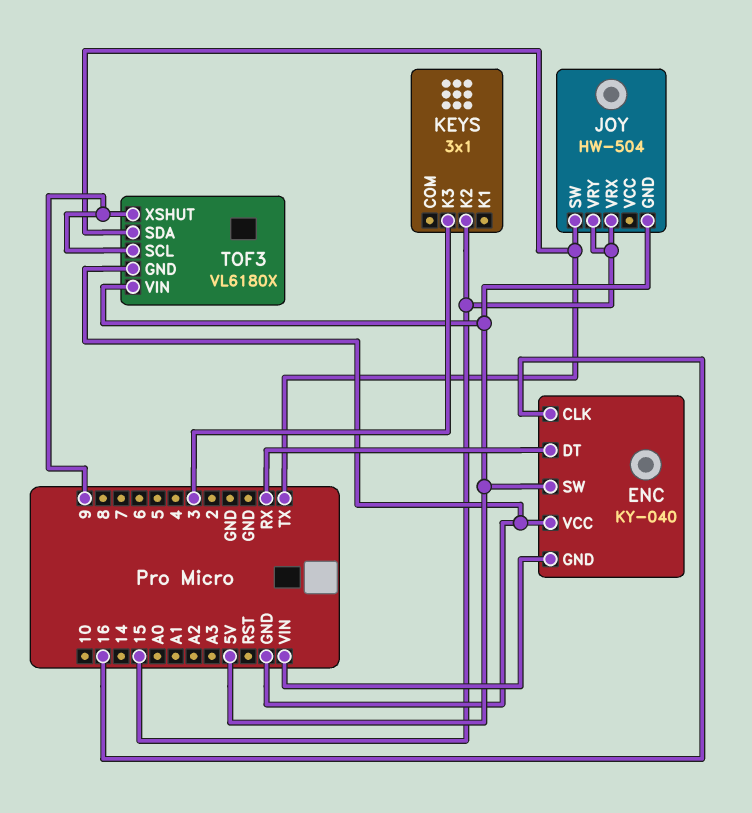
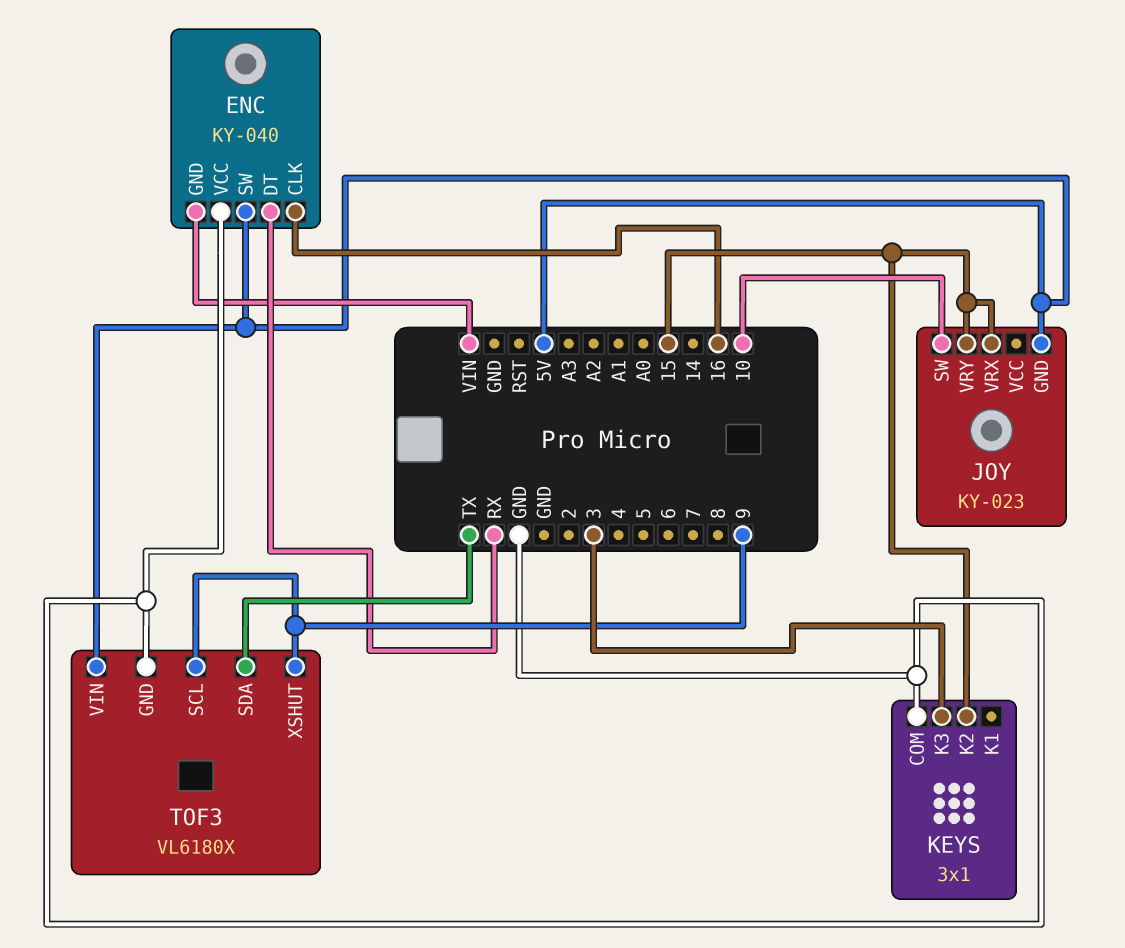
JOY: HW-504 -> KY-023
JOY pin SW: TX -> 10
KEYS pin COM: none -> GND

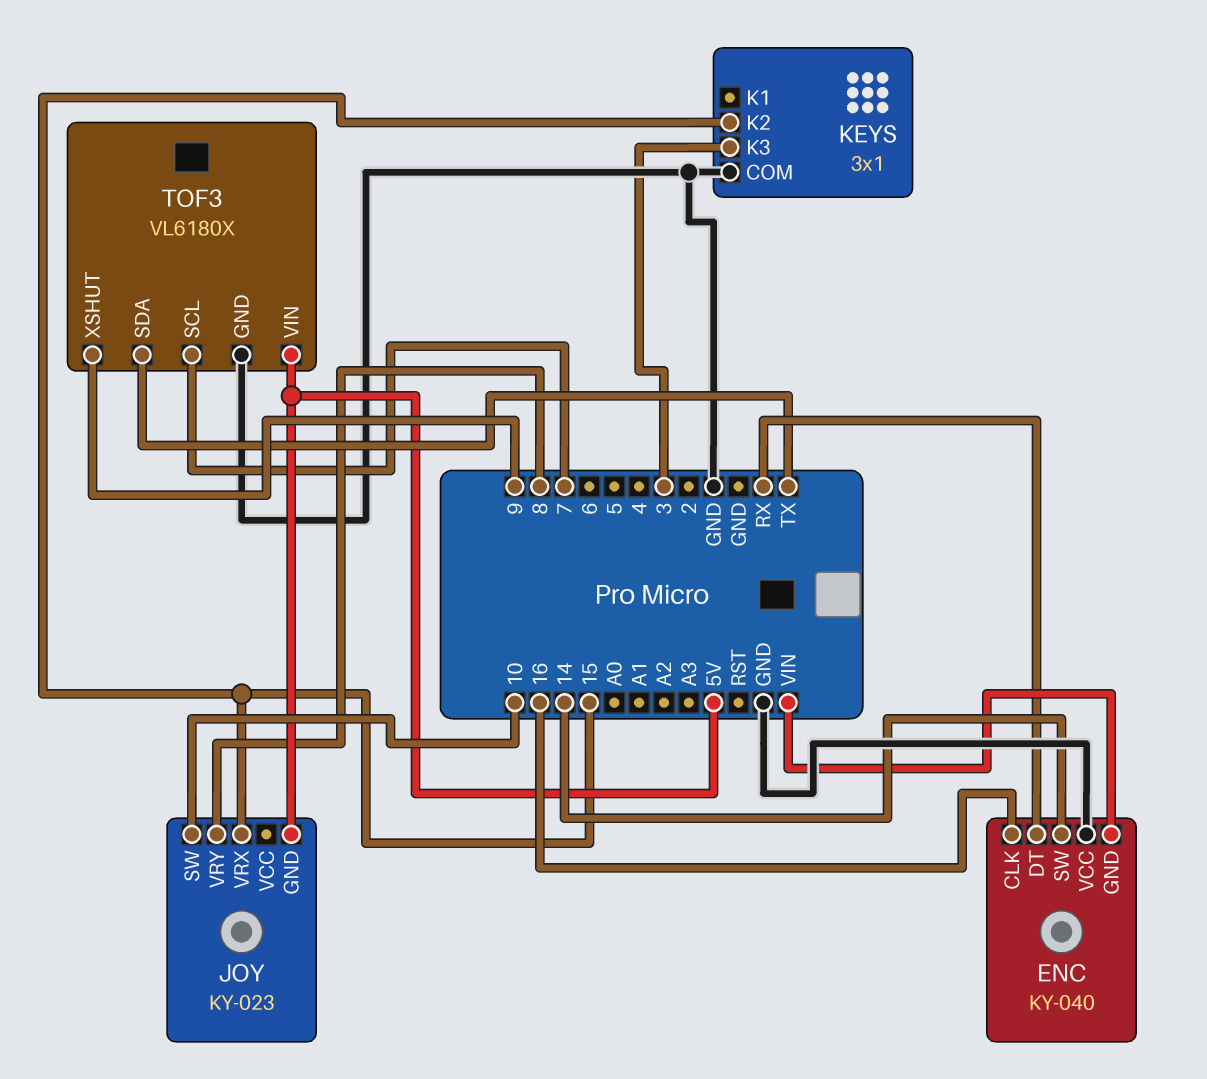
ENC pin SW: 5V -> 14
JOY pin VRY: 15 -> 8
TOF3 pin SCL: 9 -> 7

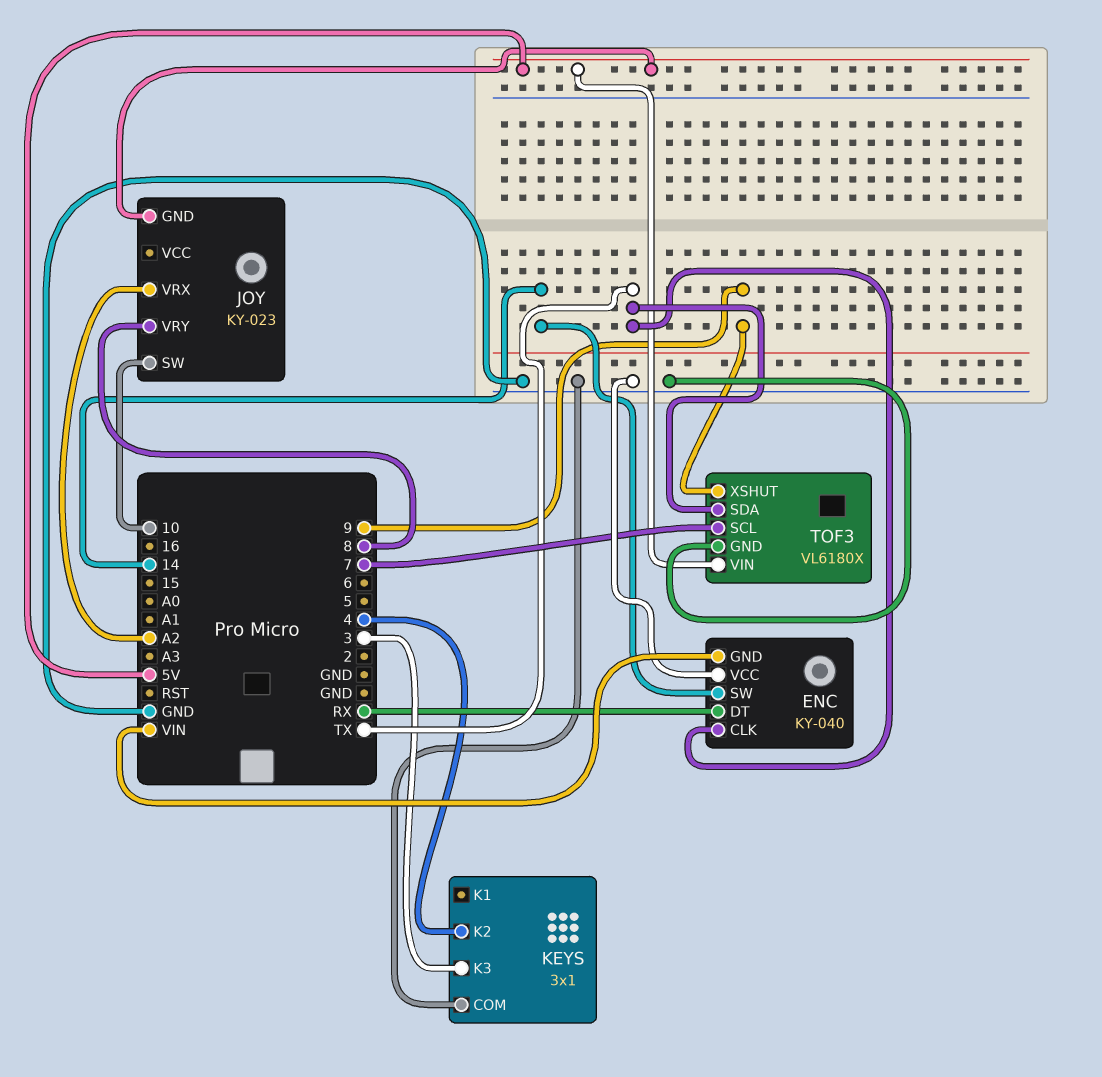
ENC pin CLK: 16 -> TX
JOY pin VRX: 15 -> A2
KEYS pin K2: 15 -> 4

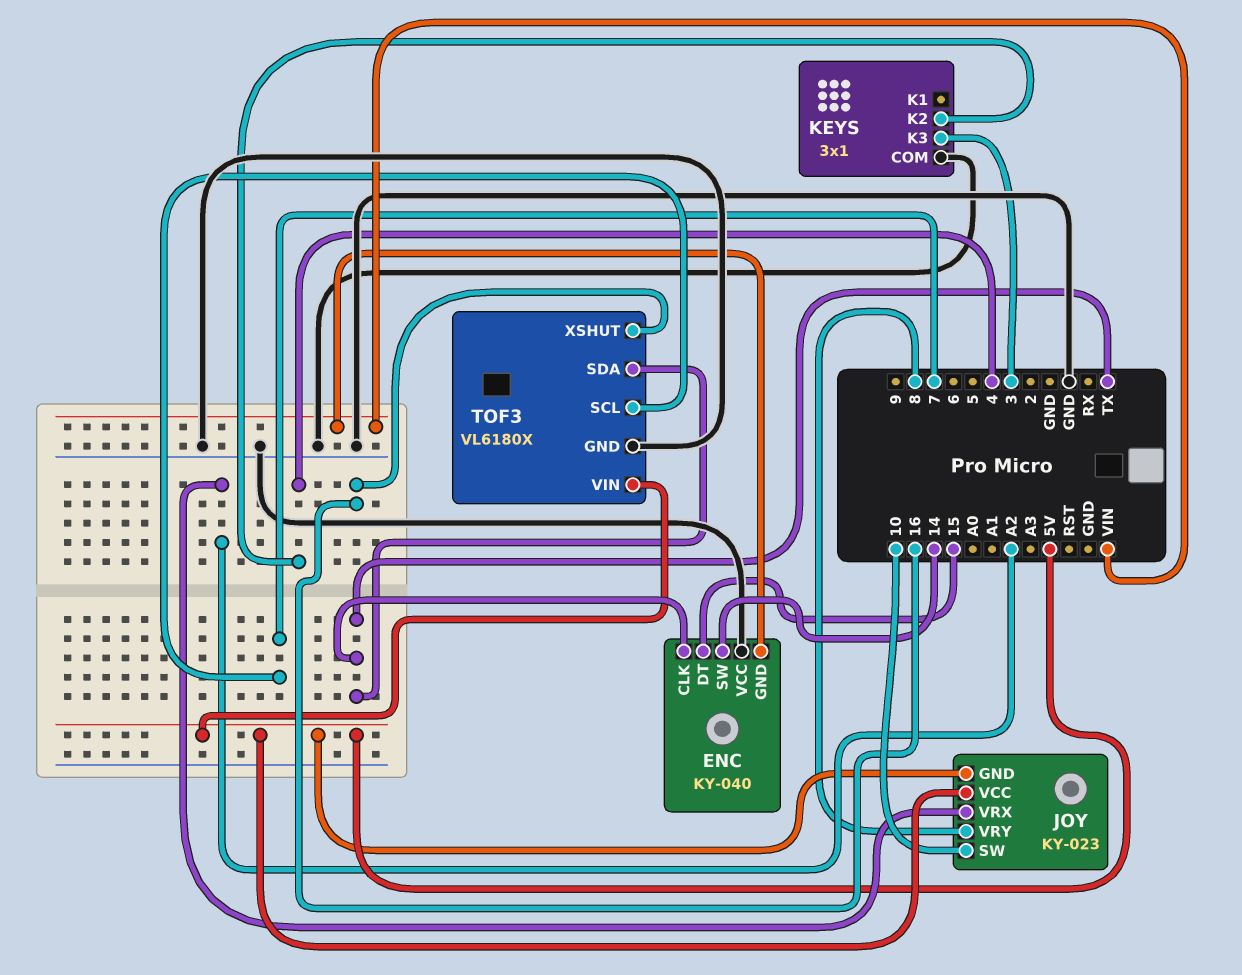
ENC pin DT: RX -> 15
JOY pin VCC: none -> 5V
TOF3 pin XSHUT: 9 -> 16

